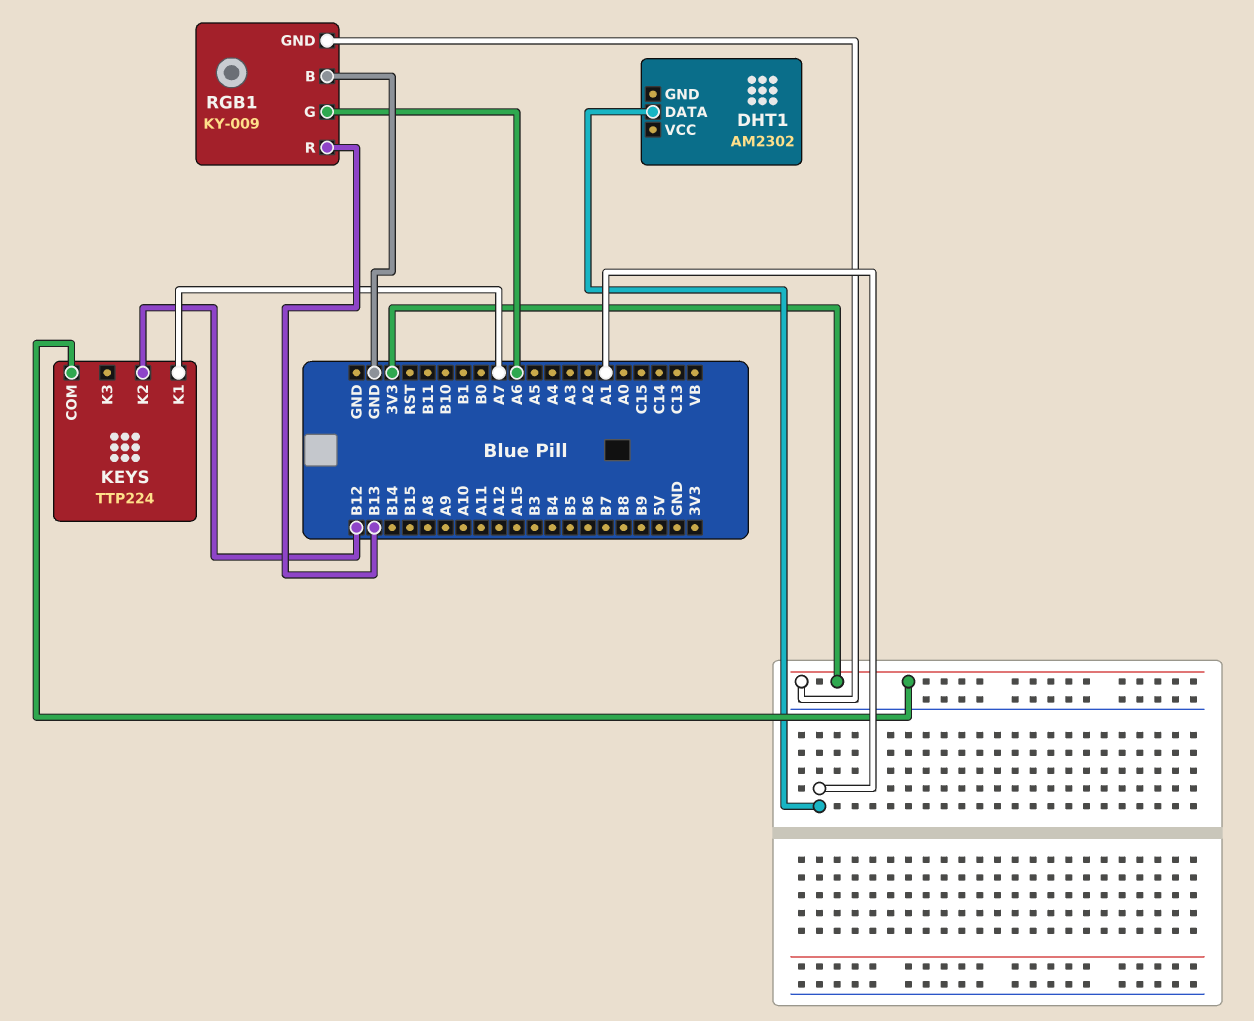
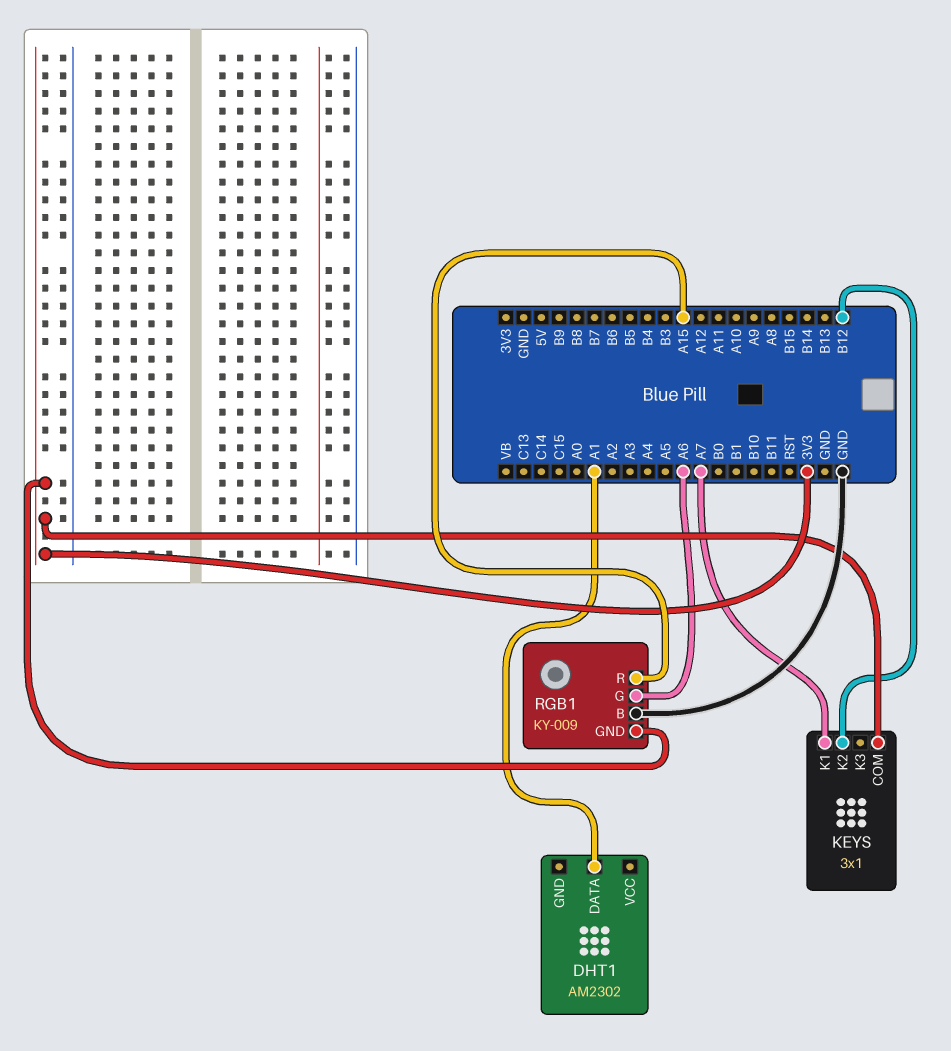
KEYS: TTP224 -> 3x1
RGB1 pin R: B13 -> A15

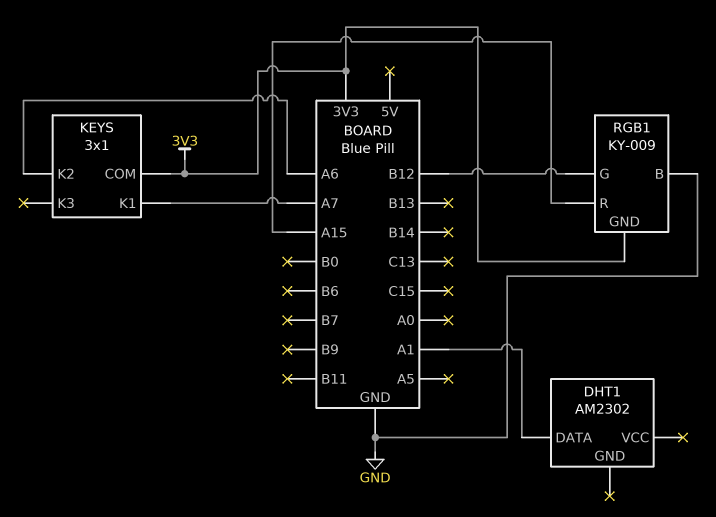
KEYS pin K2: B12 -> A6
RGB1 pin G: A6 -> B12

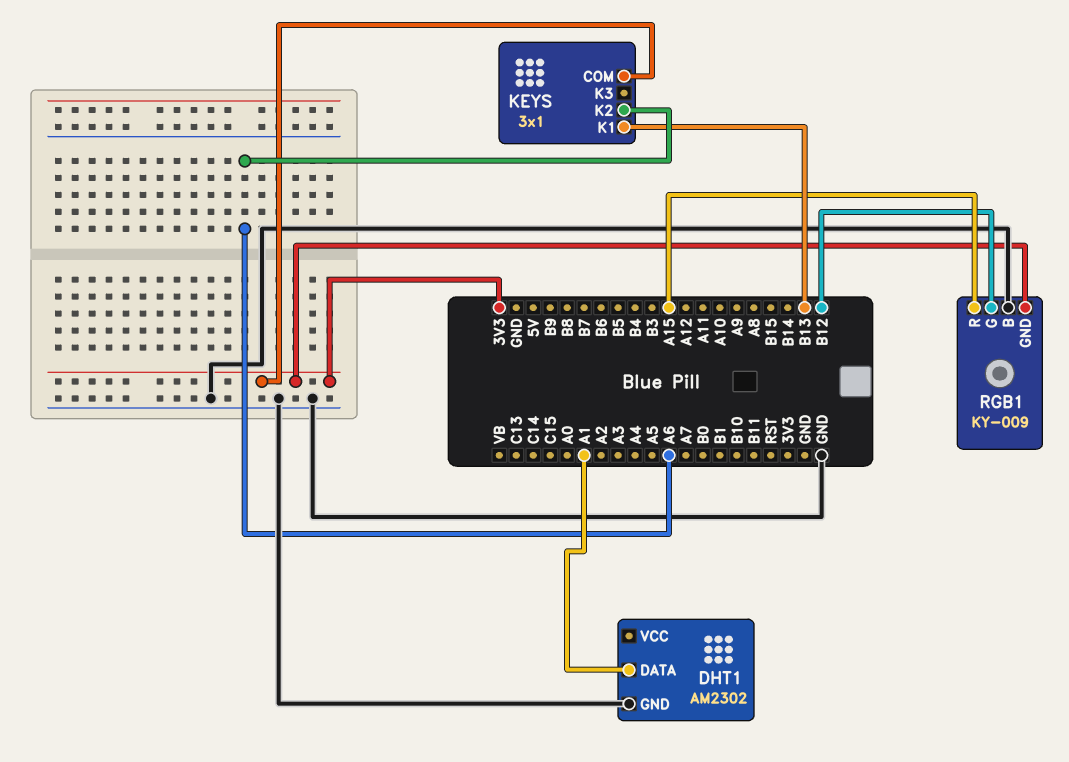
DHT1 pin GND: none -> GND
KEYS pin K1: A7 -> B13

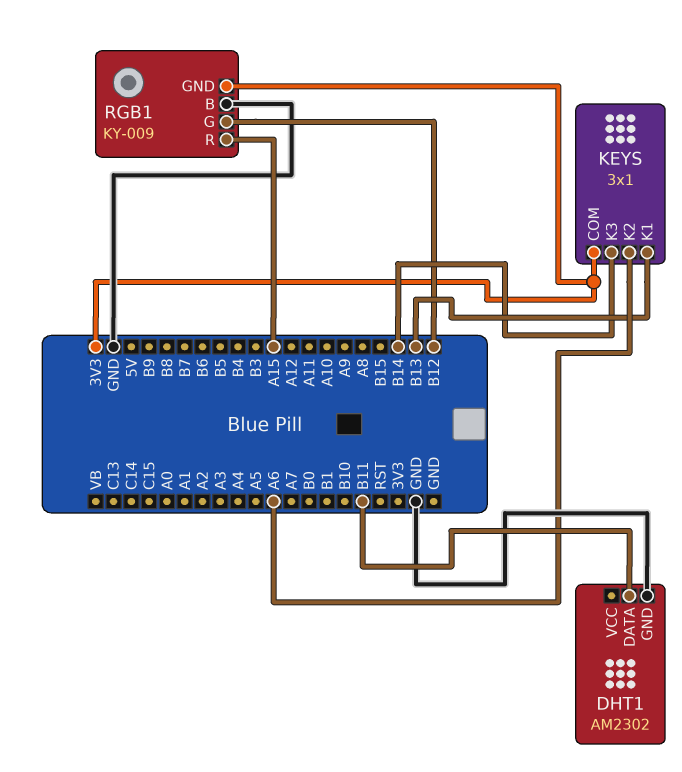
DHT1 pin DATA: A1 -> B11
KEYS pin K3: none -> B14

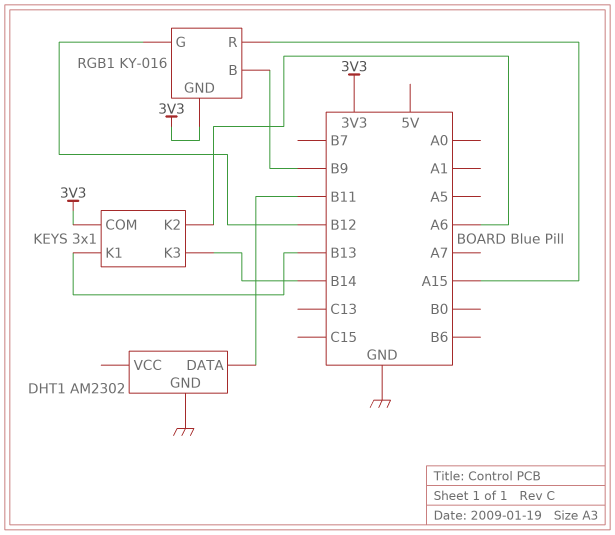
RGB1: KY-009 -> KY-016
RGB1 pin B: GND -> B9

